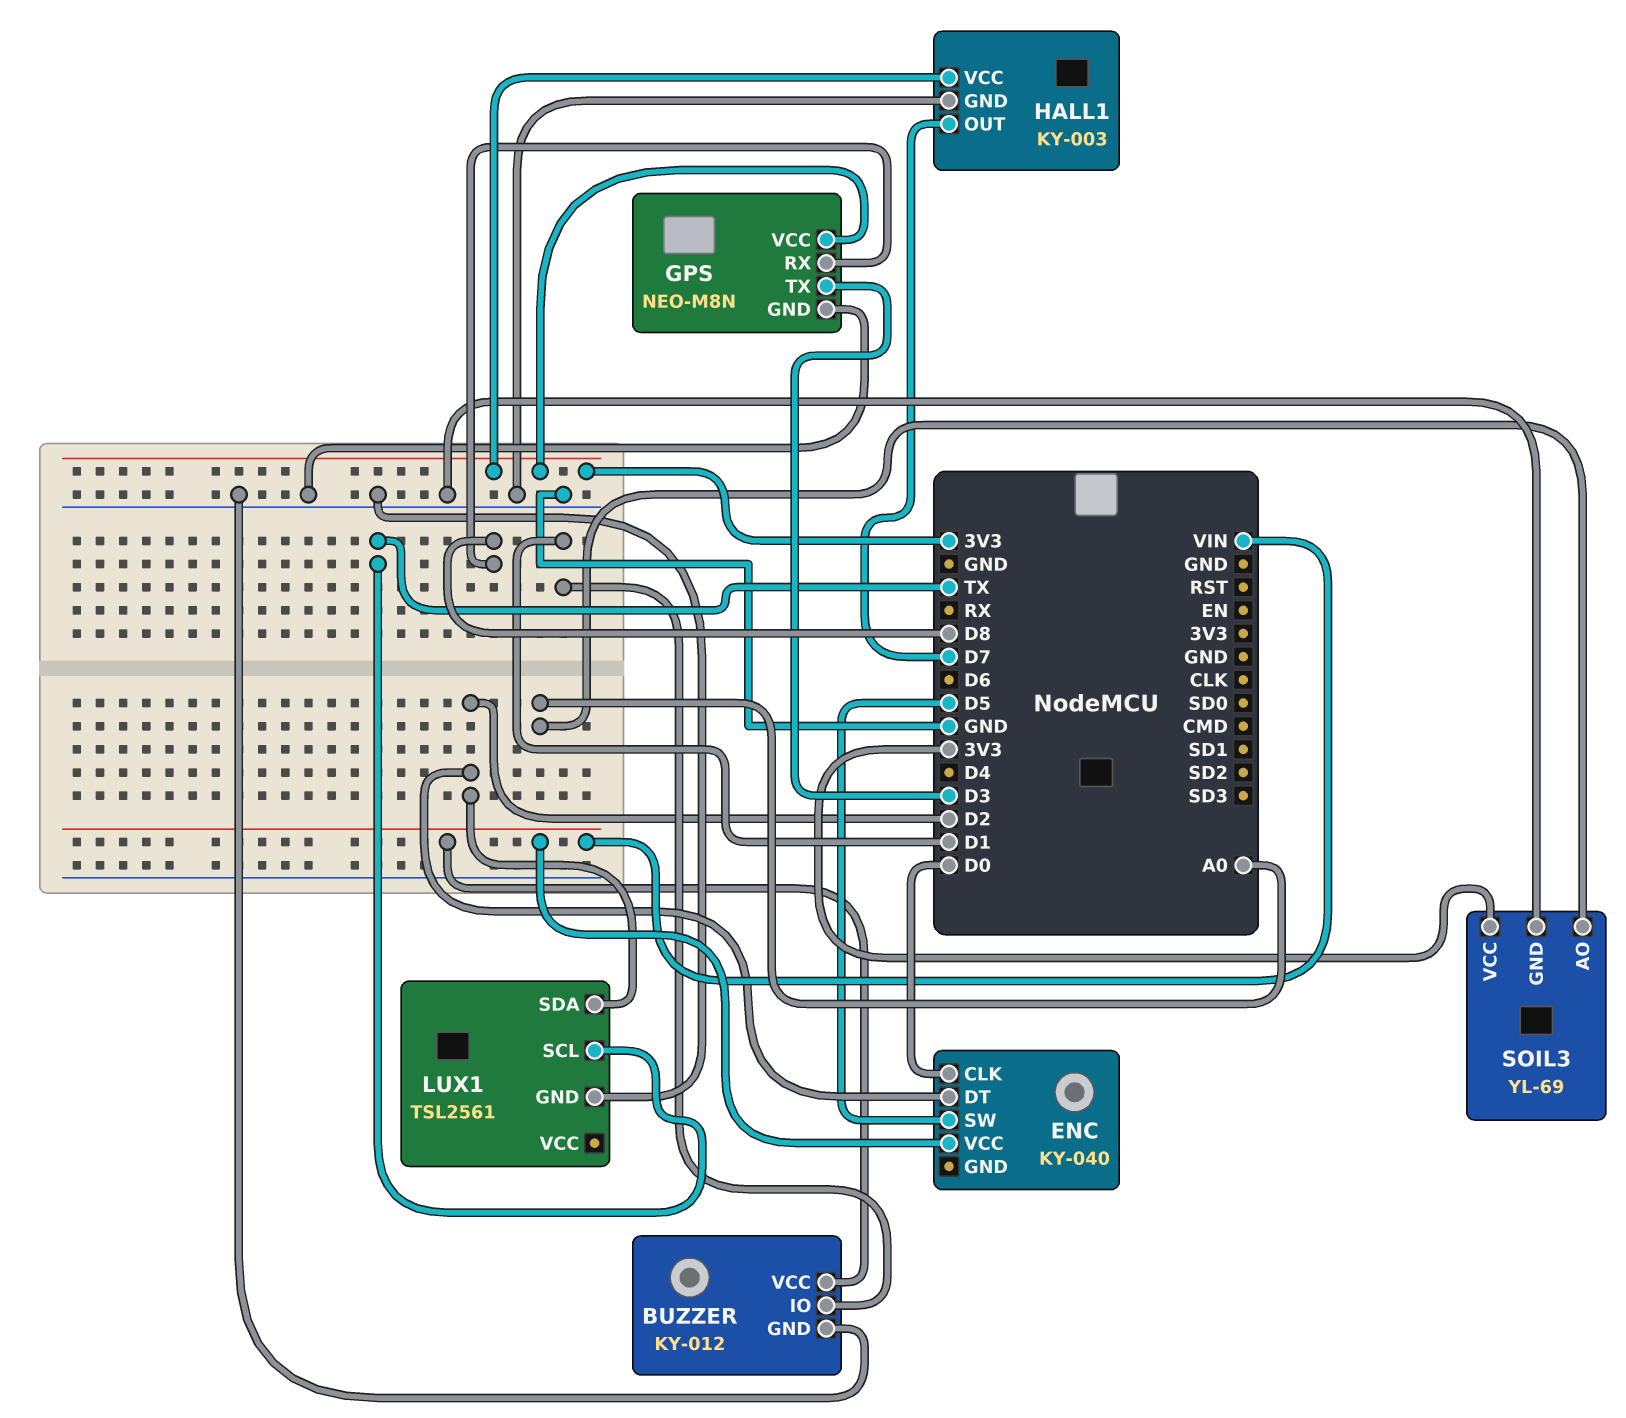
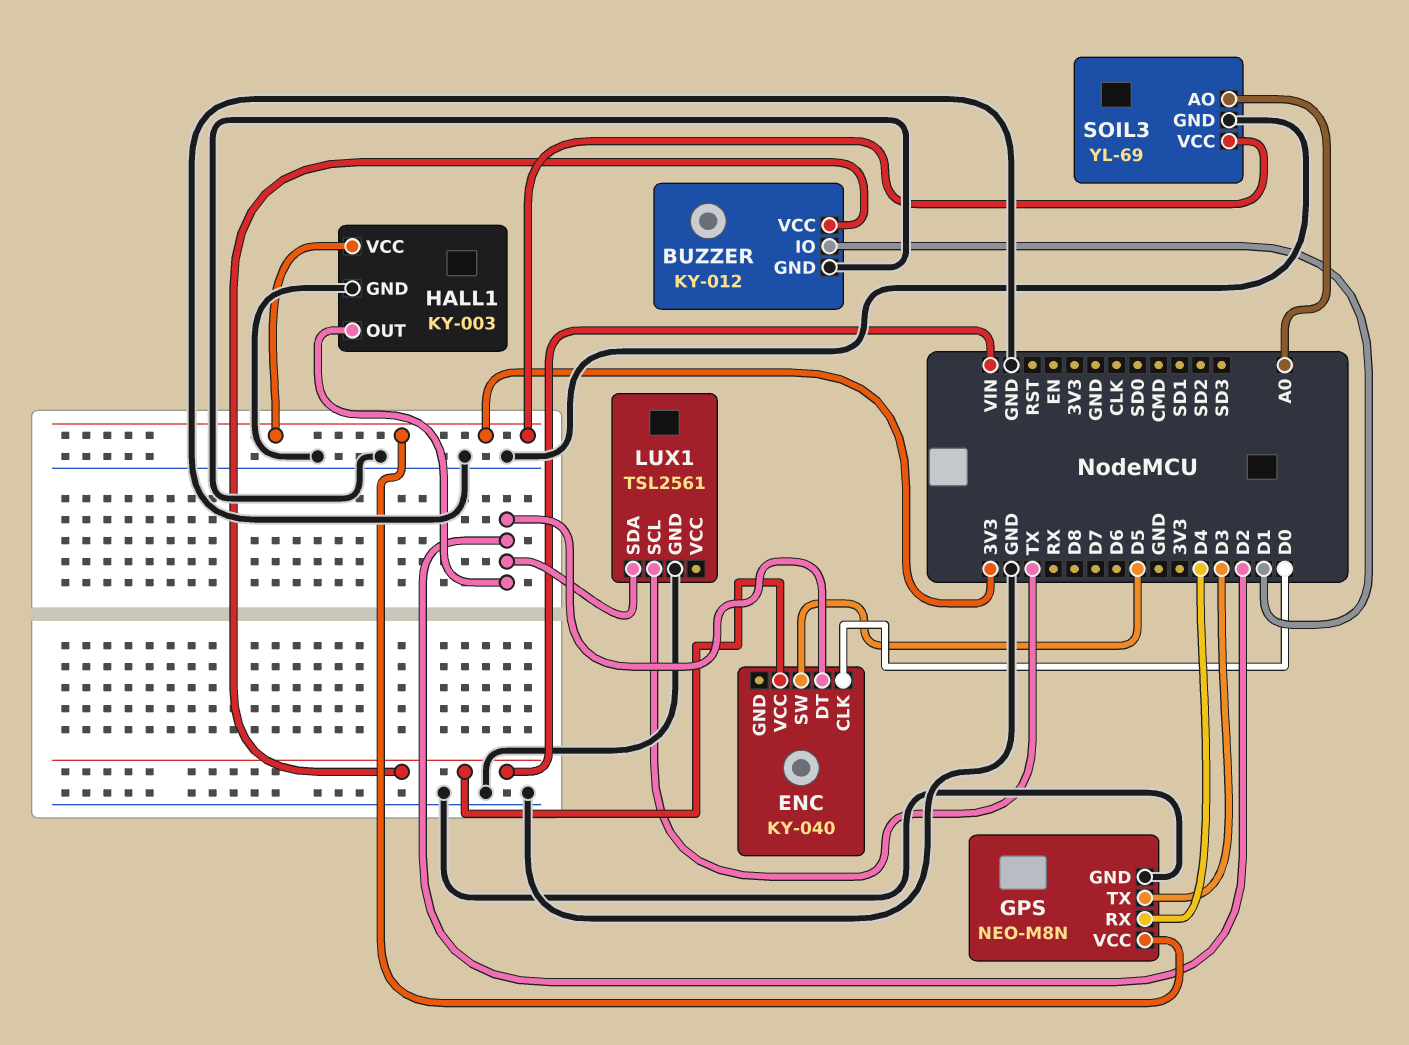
GPS pin RX: D8 -> D4
HALL1 pin OUT: D7 -> D2

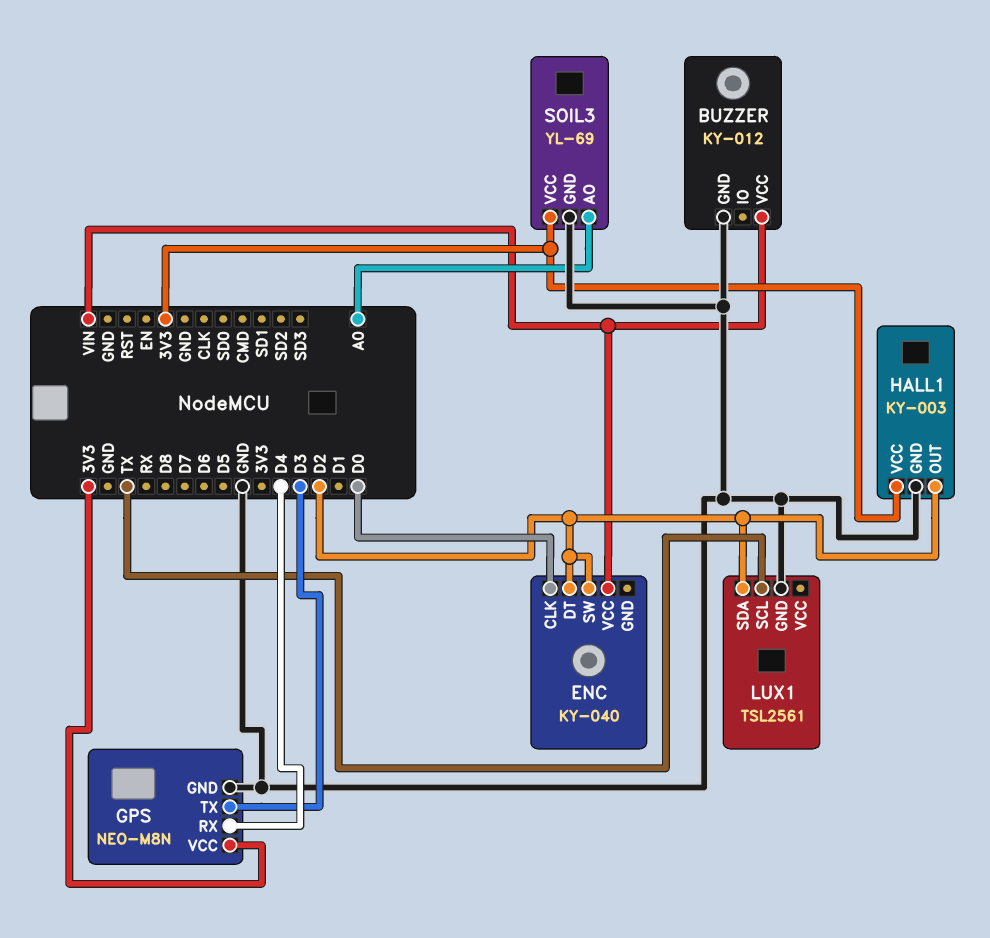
BUZZER pin IO: D1 -> none
ENC pin SW: D5 -> D2

